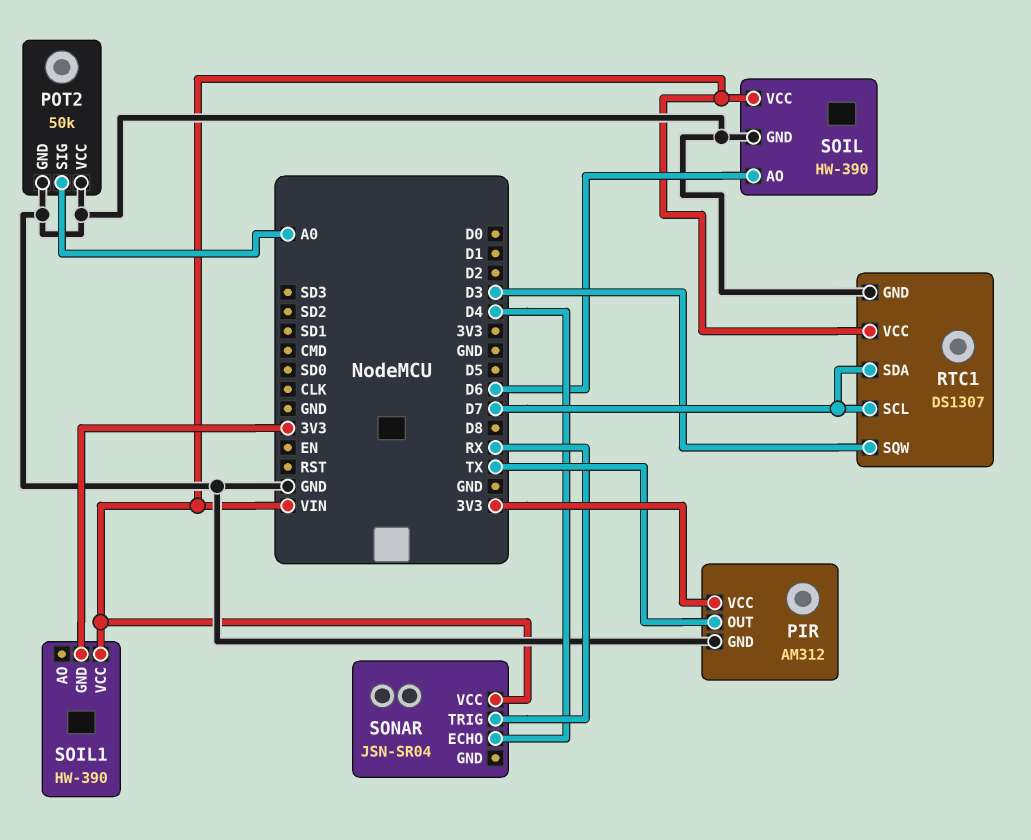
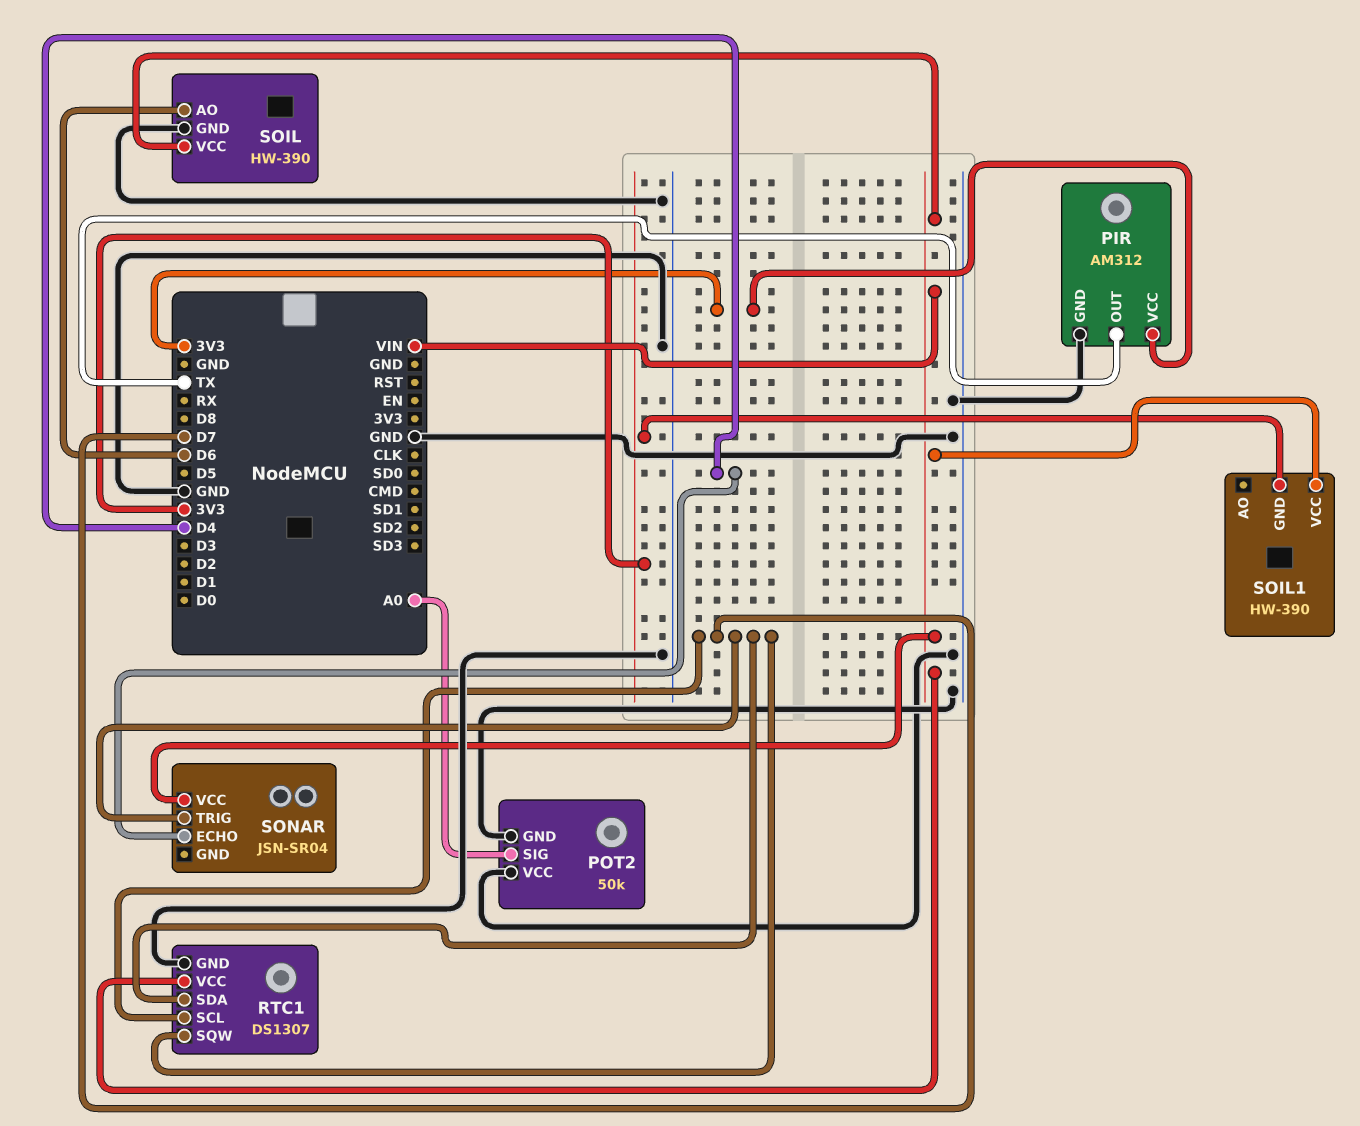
RTC1 pin SQW: D3 -> D7
SONAR pin TRIG: RX -> D7

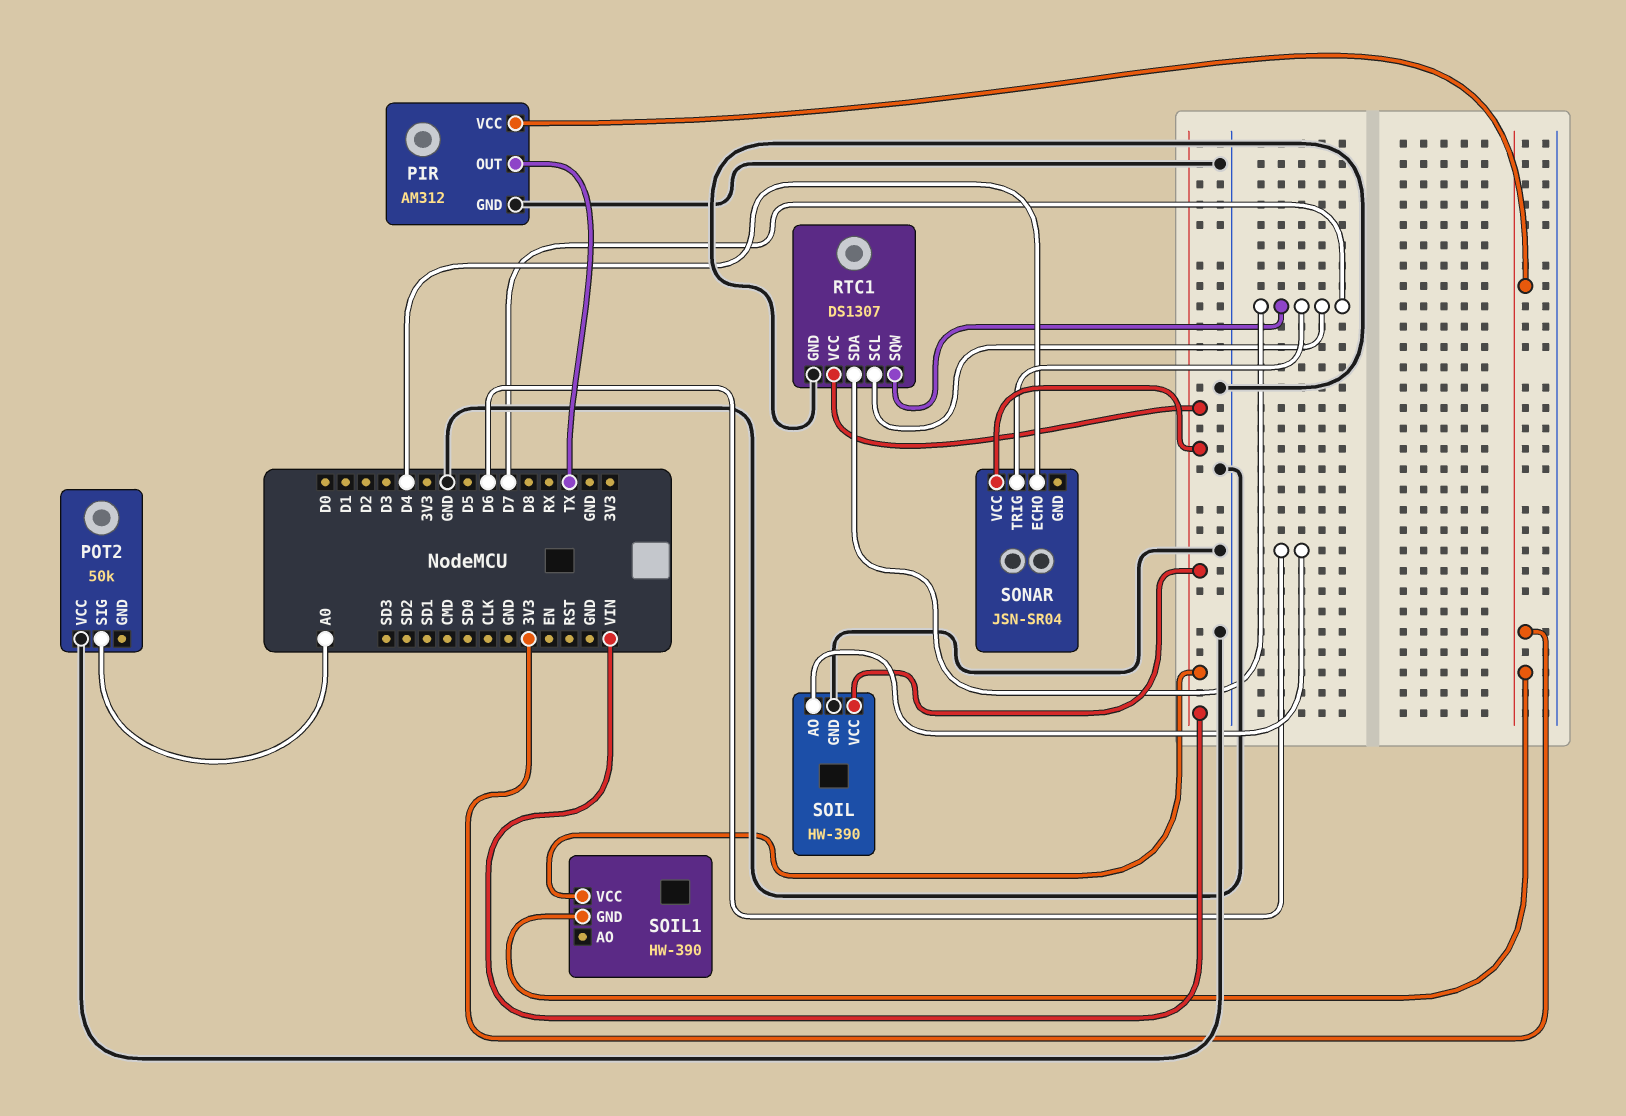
POT2 pin GND: GND -> none

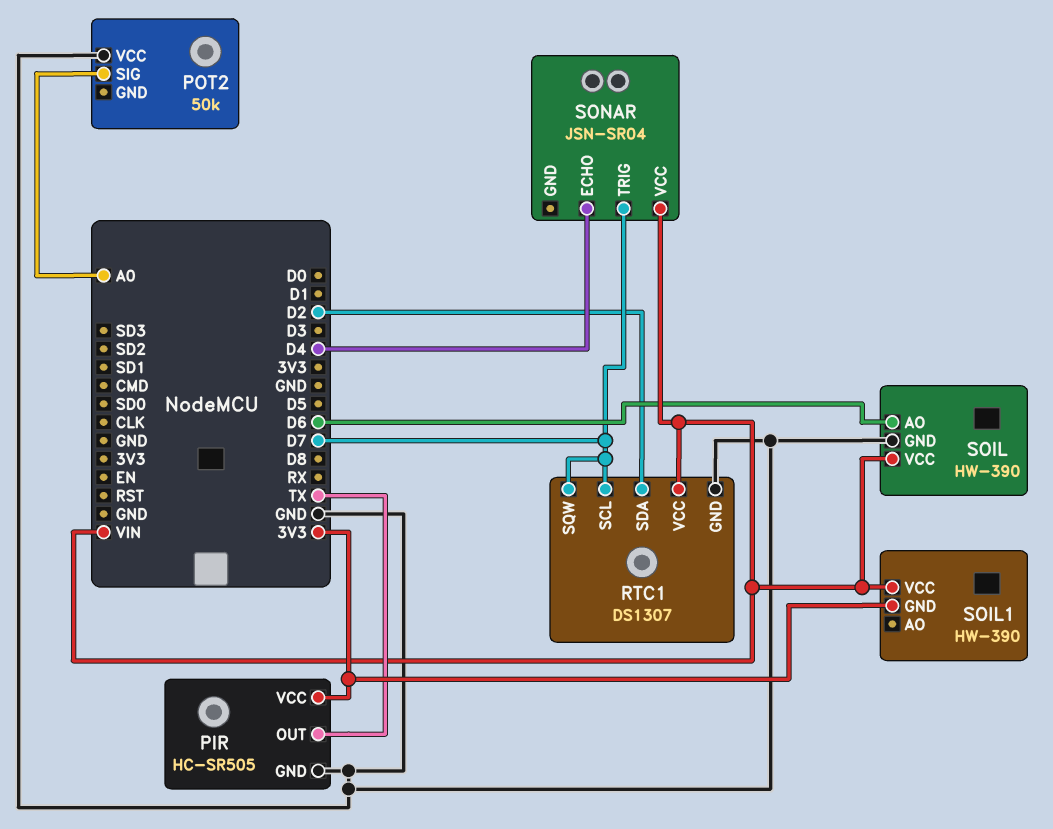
PIR: AM312 -> HC-SR505
RTC1 pin SDA: D7 -> D2

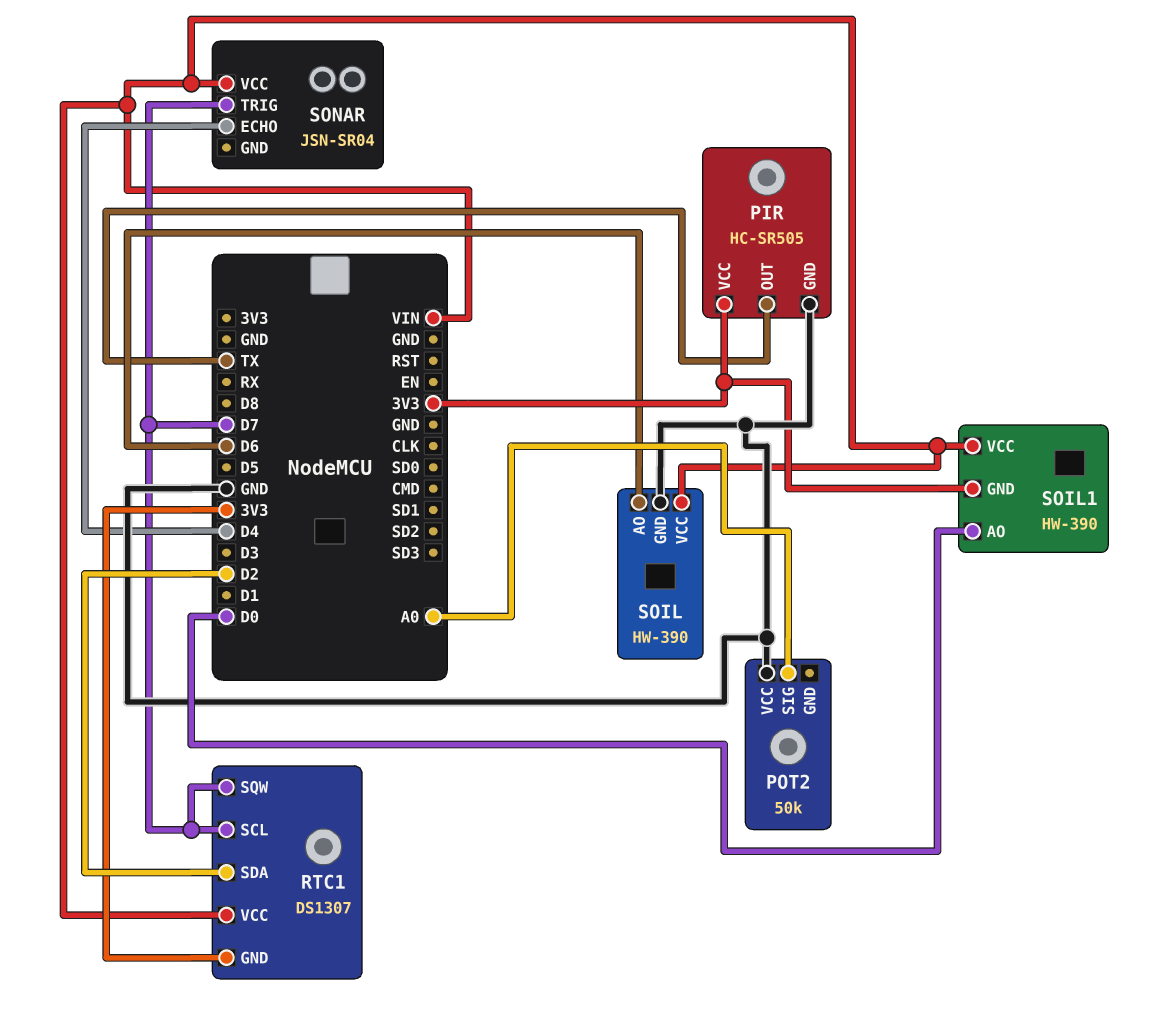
RTC1 pin GND: GND -> 3V3
SOIL1 pin AO: none -> D0

